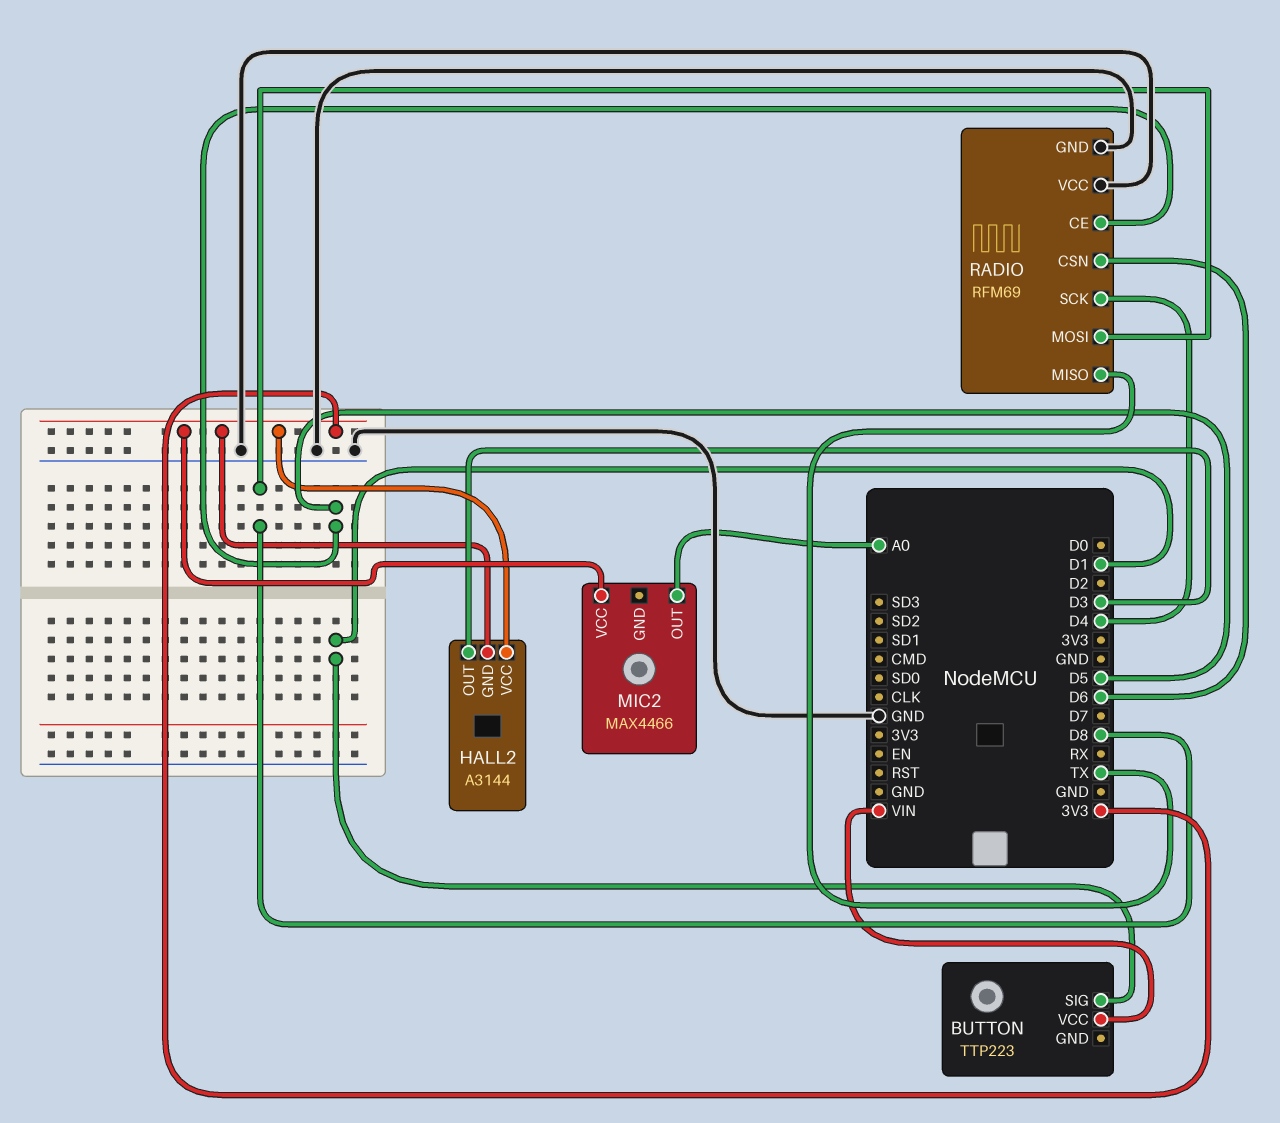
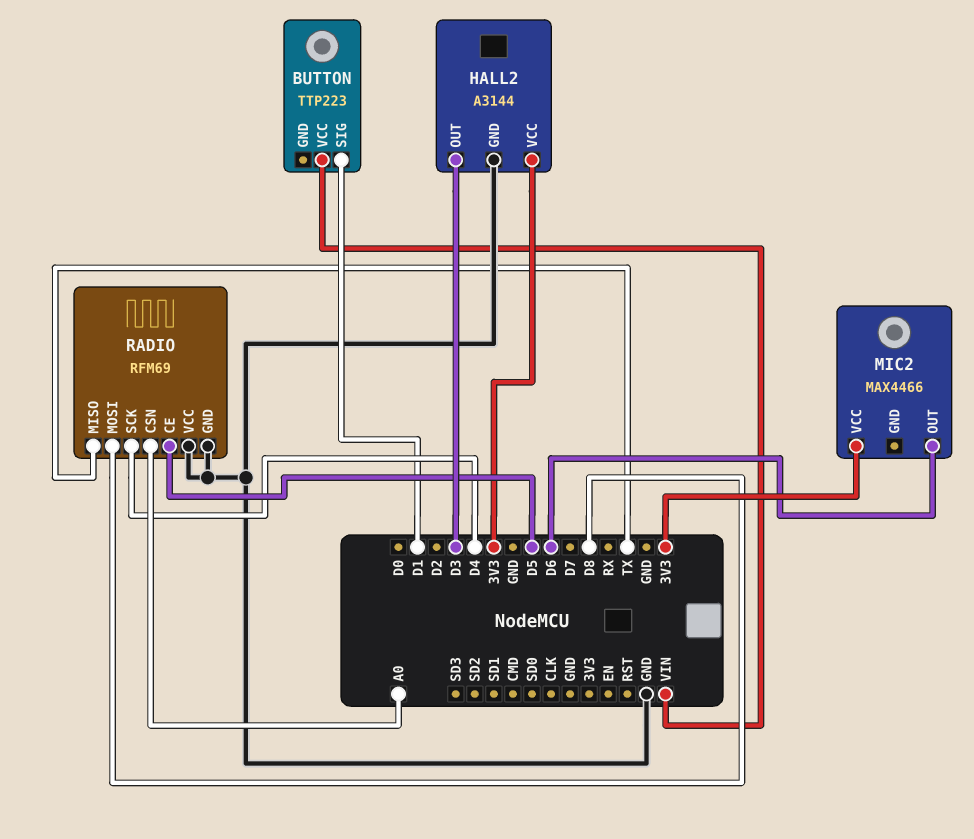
HALL2 pin GND: 3V3 -> GND
MIC2 pin OUT: A0 -> D6
RADIO pin CSN: D6 -> A0

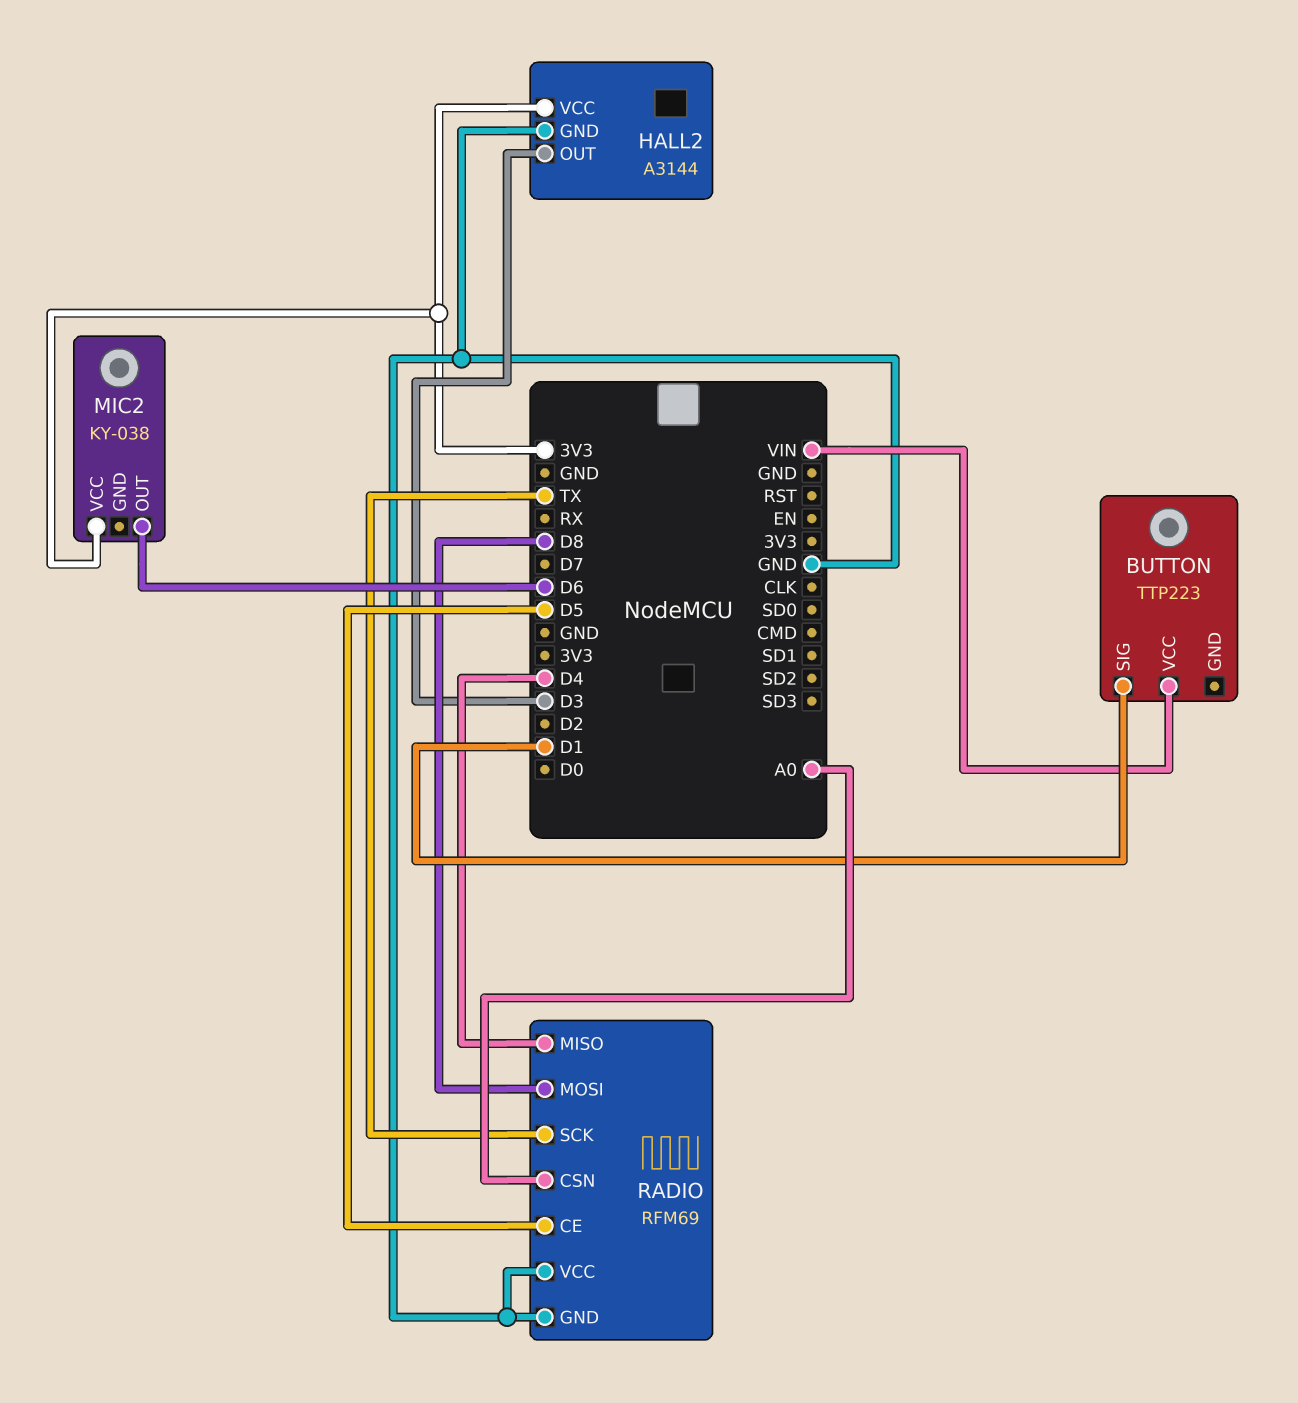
MIC2: MAX4466 -> KY-038
RADIO pin MISO: TX -> D4
RADIO pin SCK: D4 -> TX

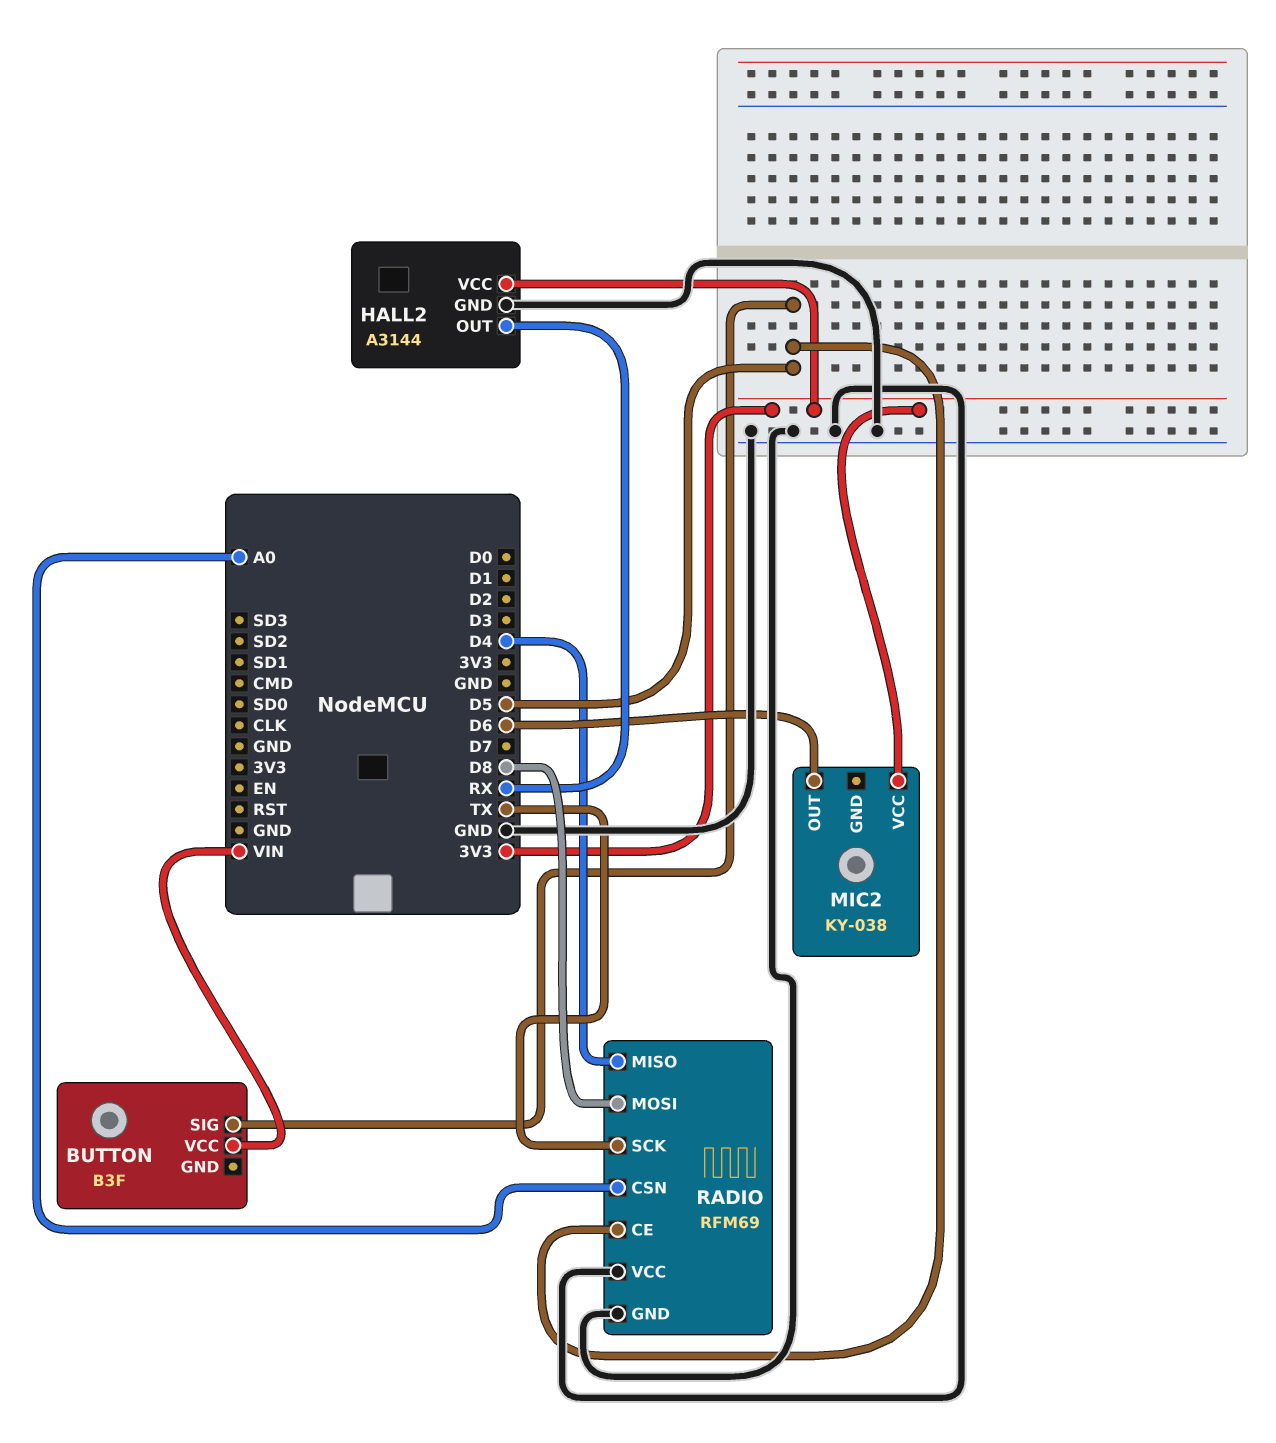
BUTTON: TTP223 -> B3F
BUTTON pin SIG: D1 -> D5
HALL2 pin OUT: D3 -> RX

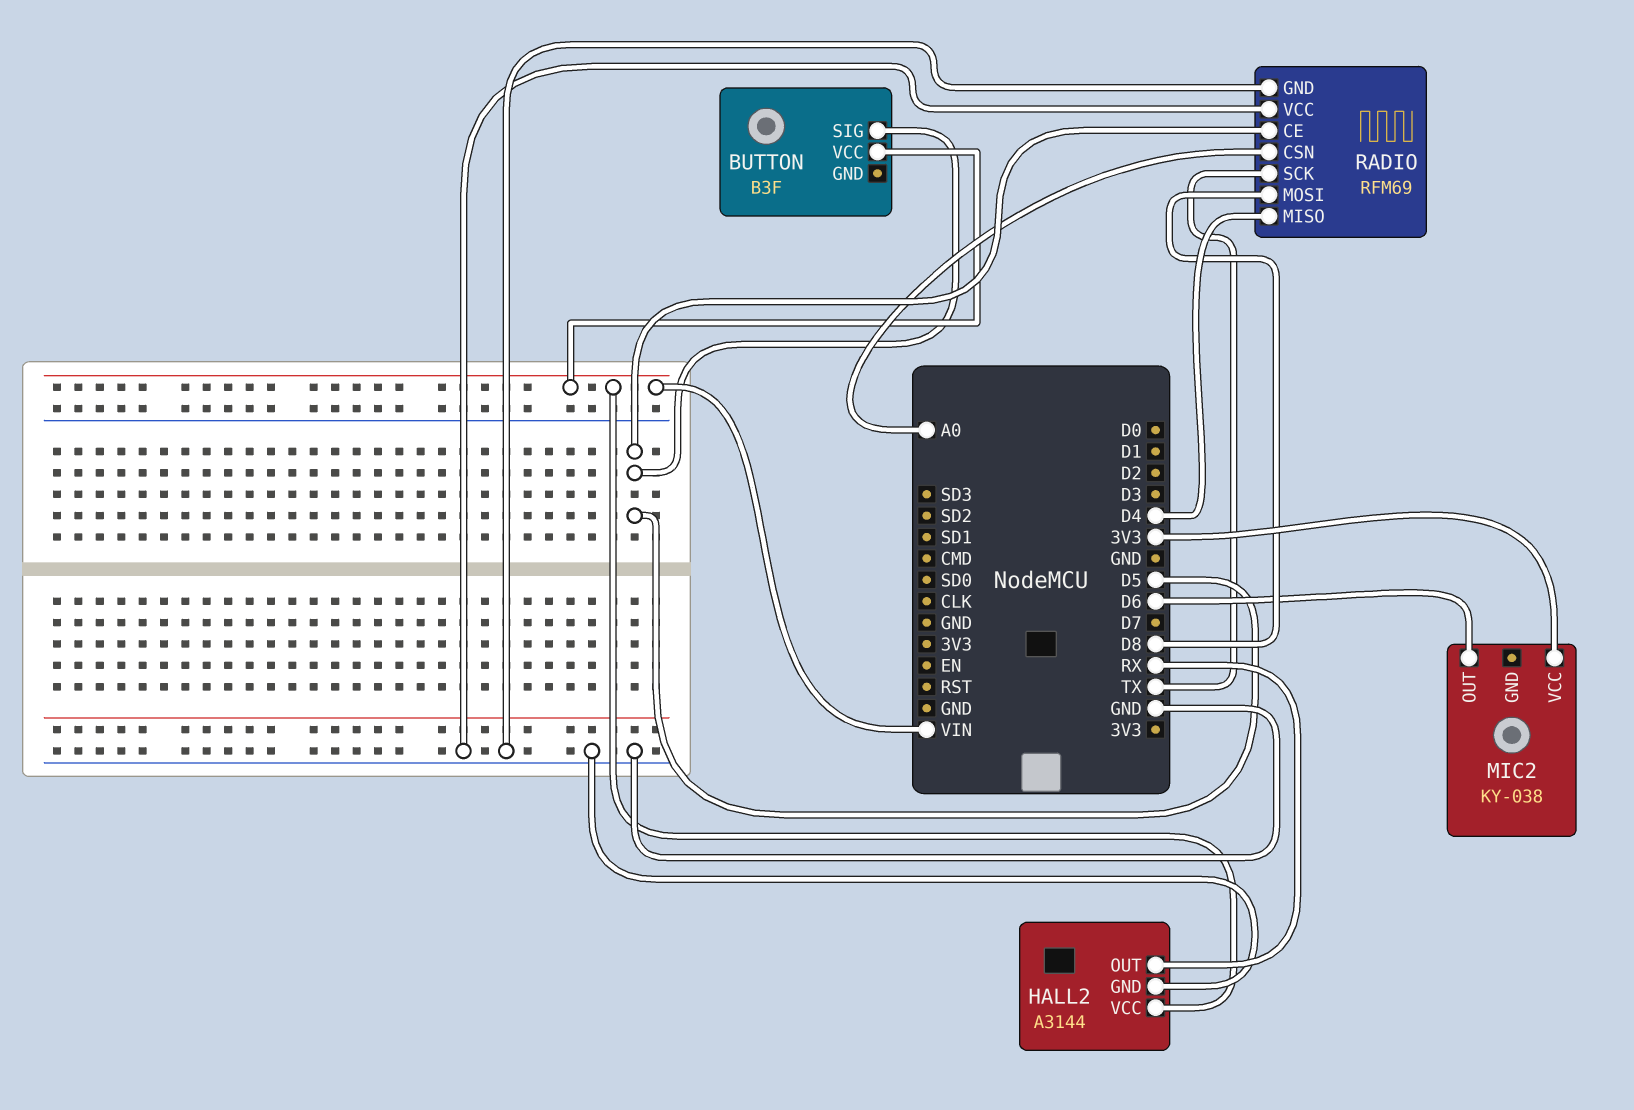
HALL2 pin VCC: 3V3 -> VIN

